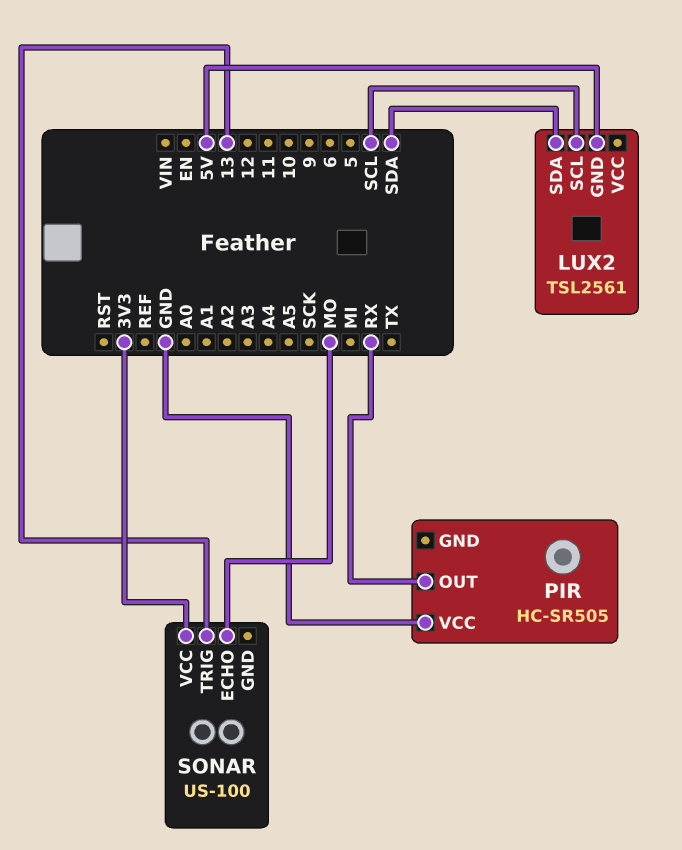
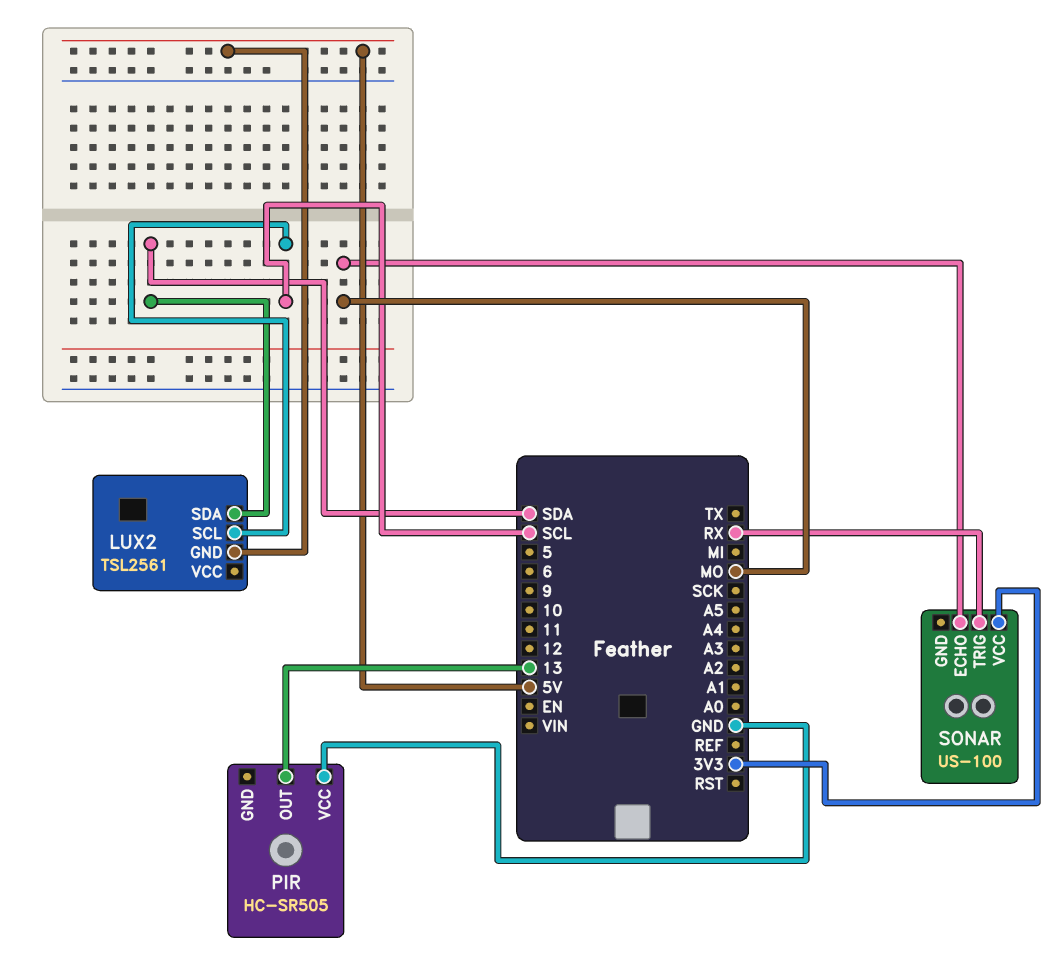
PIR pin OUT: RX -> 13
SONAR pin TRIG: 13 -> RX

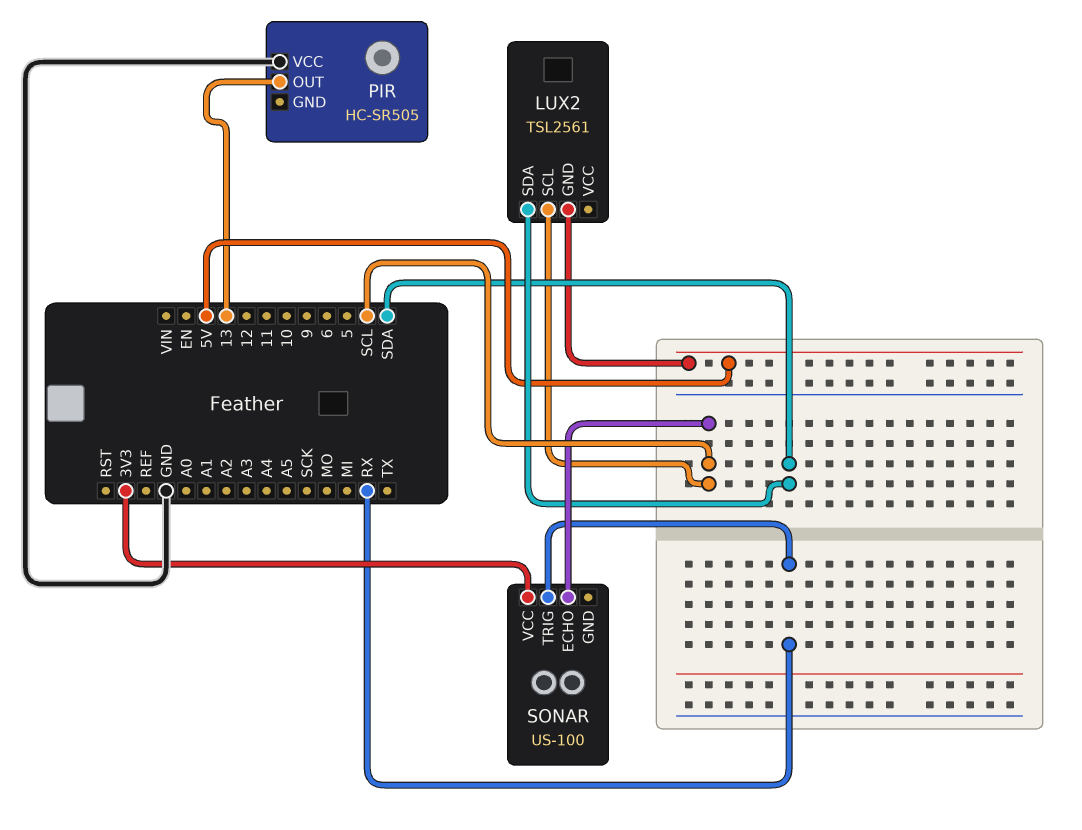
SONAR pin ECHO: MO -> SCL

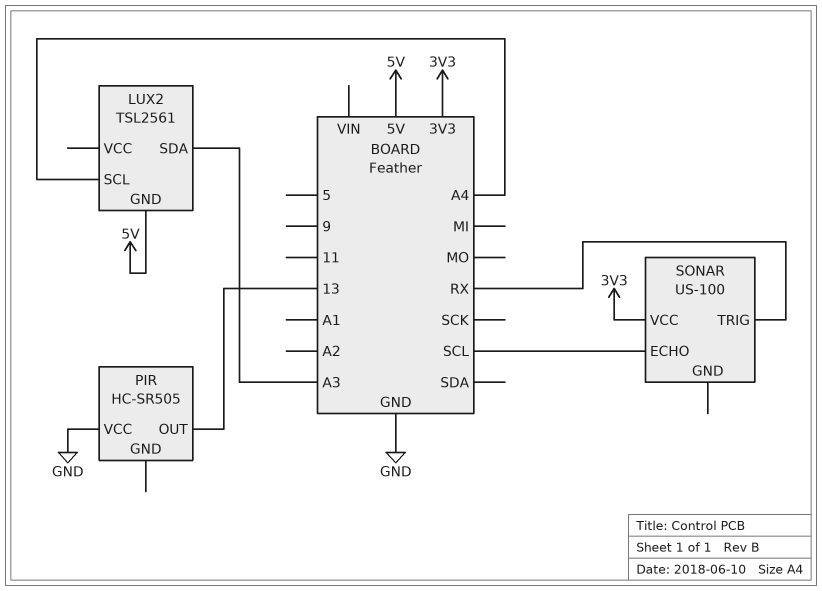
LUX2 pin SCL: SCL -> A4
LUX2 pin SDA: SDA -> A3

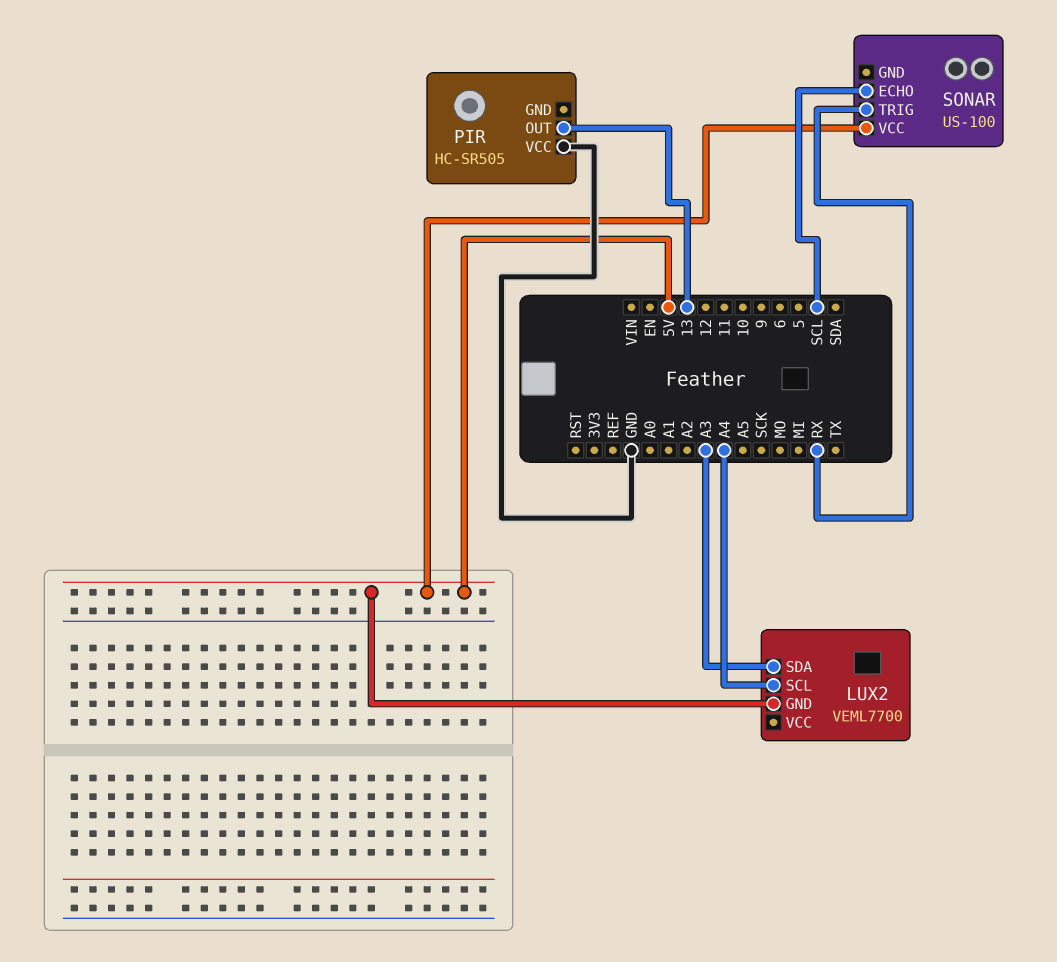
LUX2: TSL2561 -> VEML7700
SONAR pin VCC: 3V3 -> 5V

